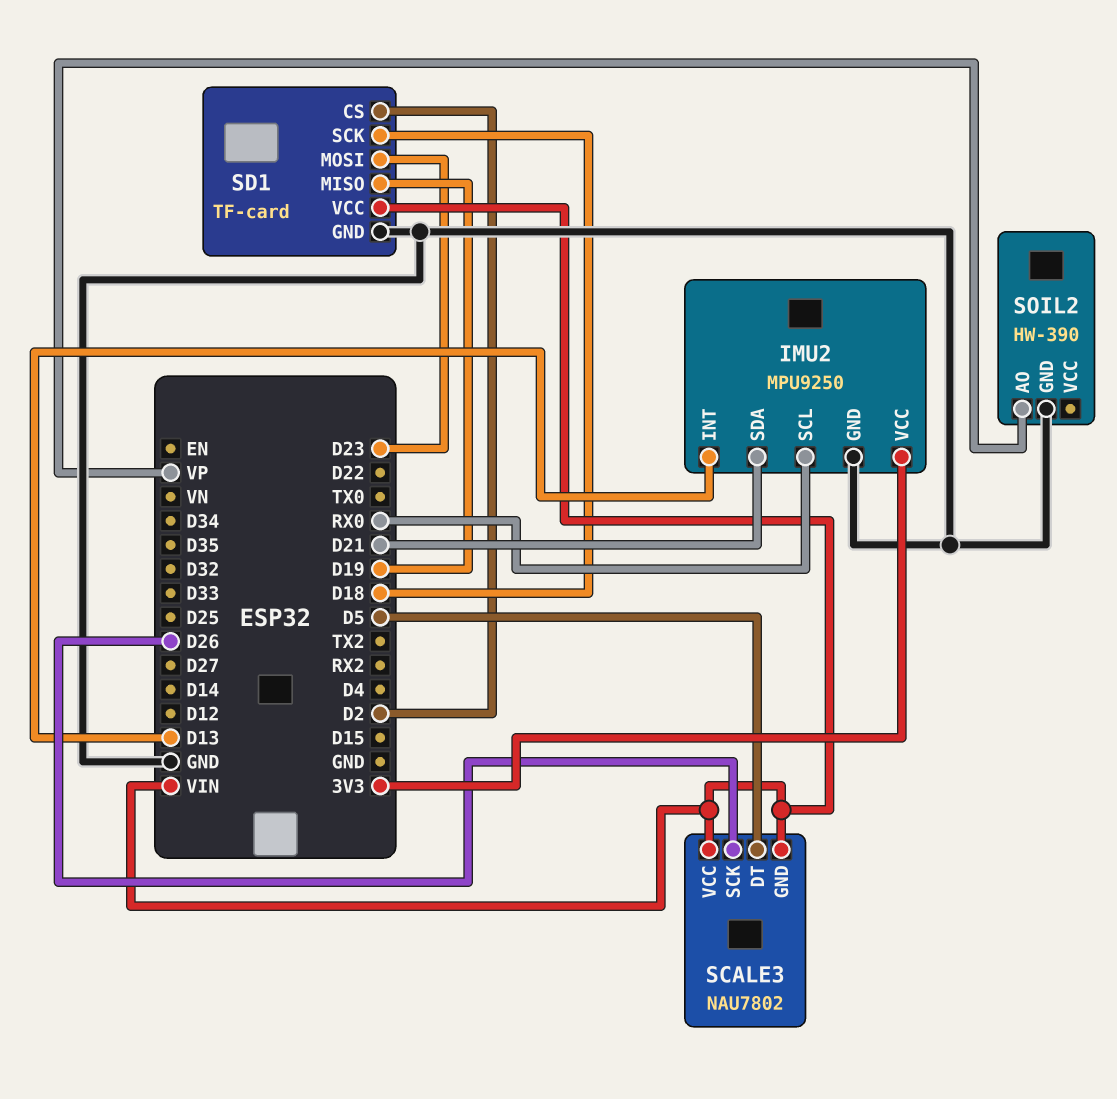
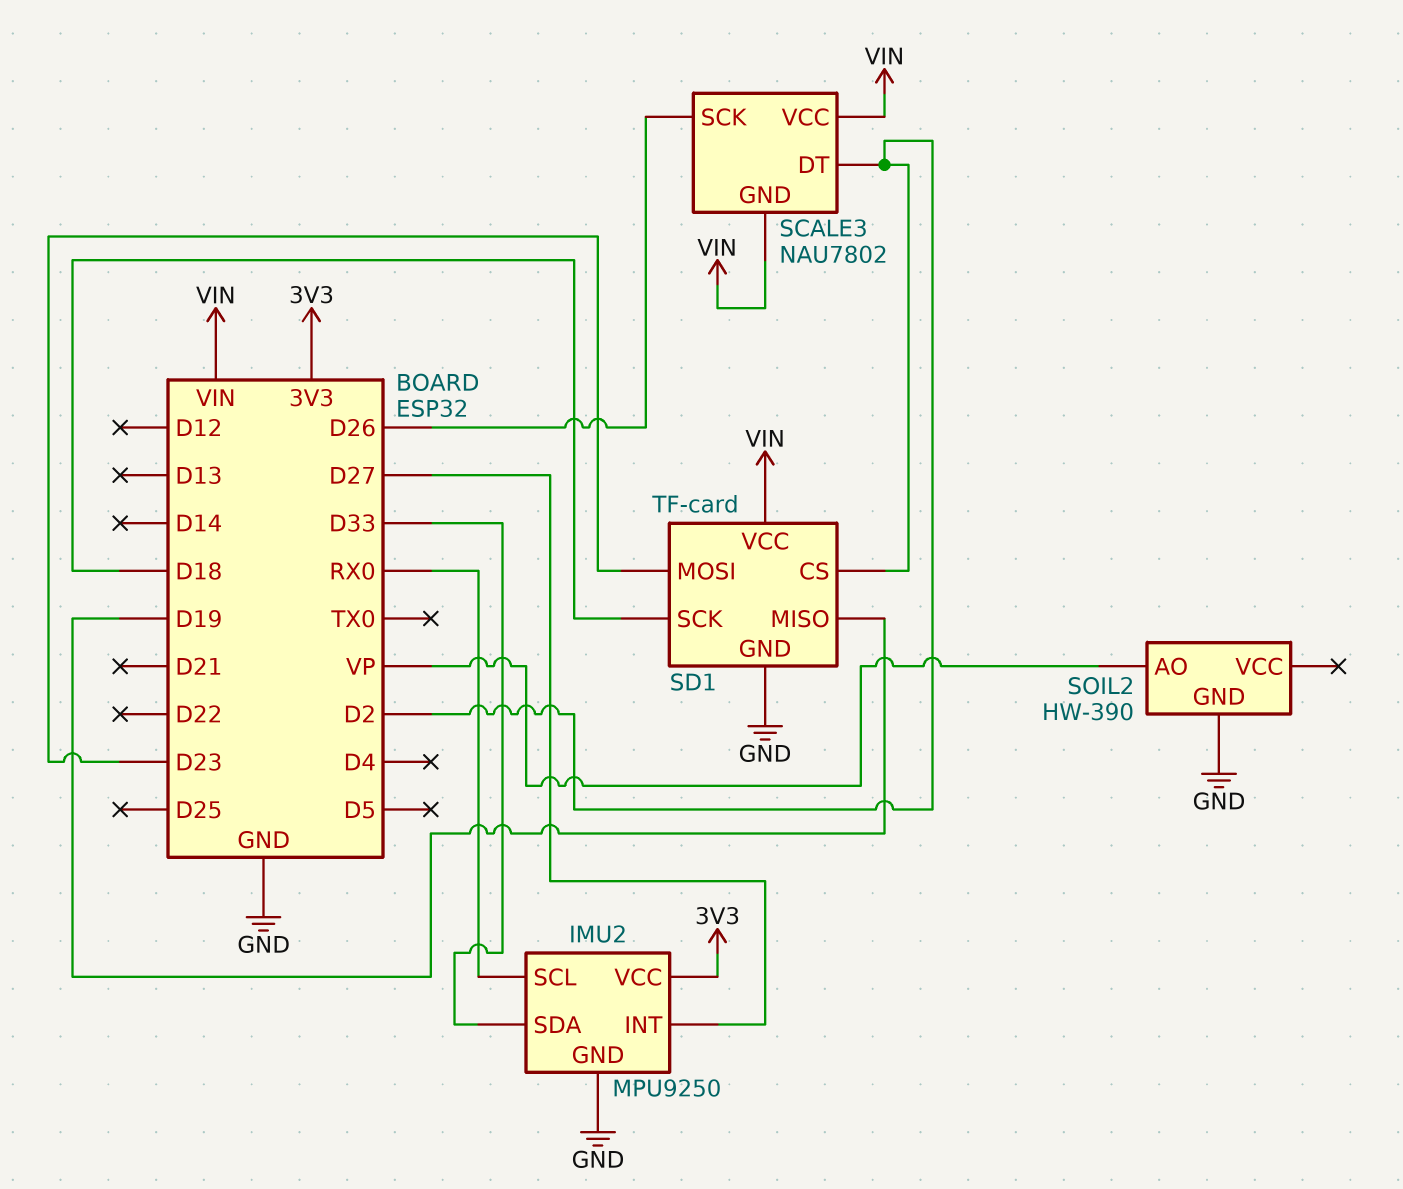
IMU2 pin INT: D13 -> D27
IMU2 pin SDA: D21 -> D33
SCALE3 pin DT: D5 -> D2

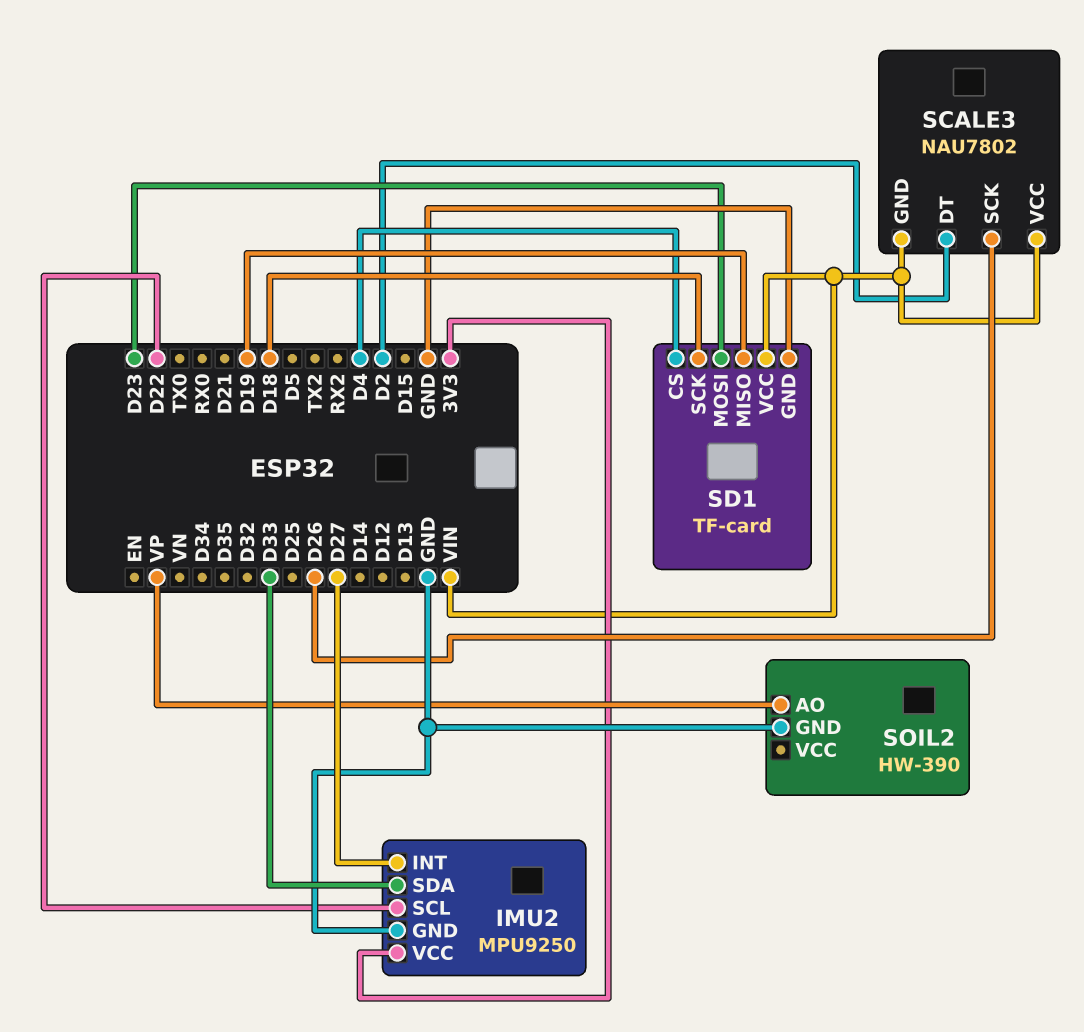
IMU2 pin SCL: RX0 -> D22
SD1 pin CS: D2 -> D4

